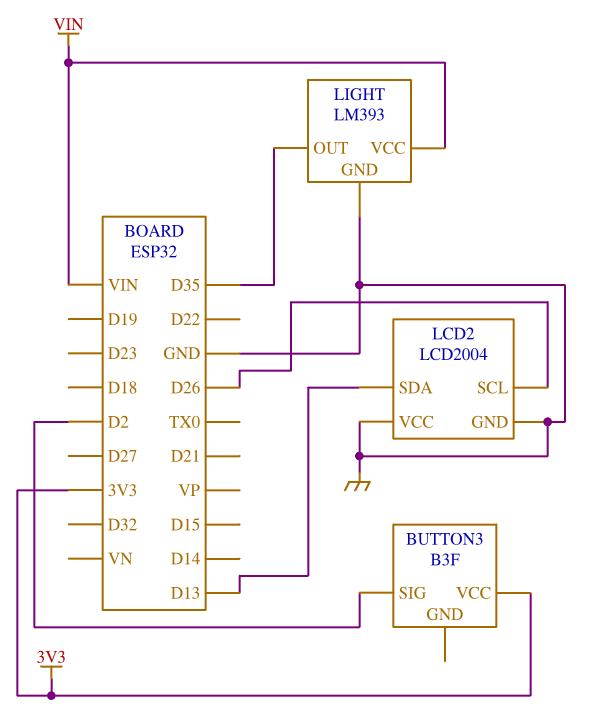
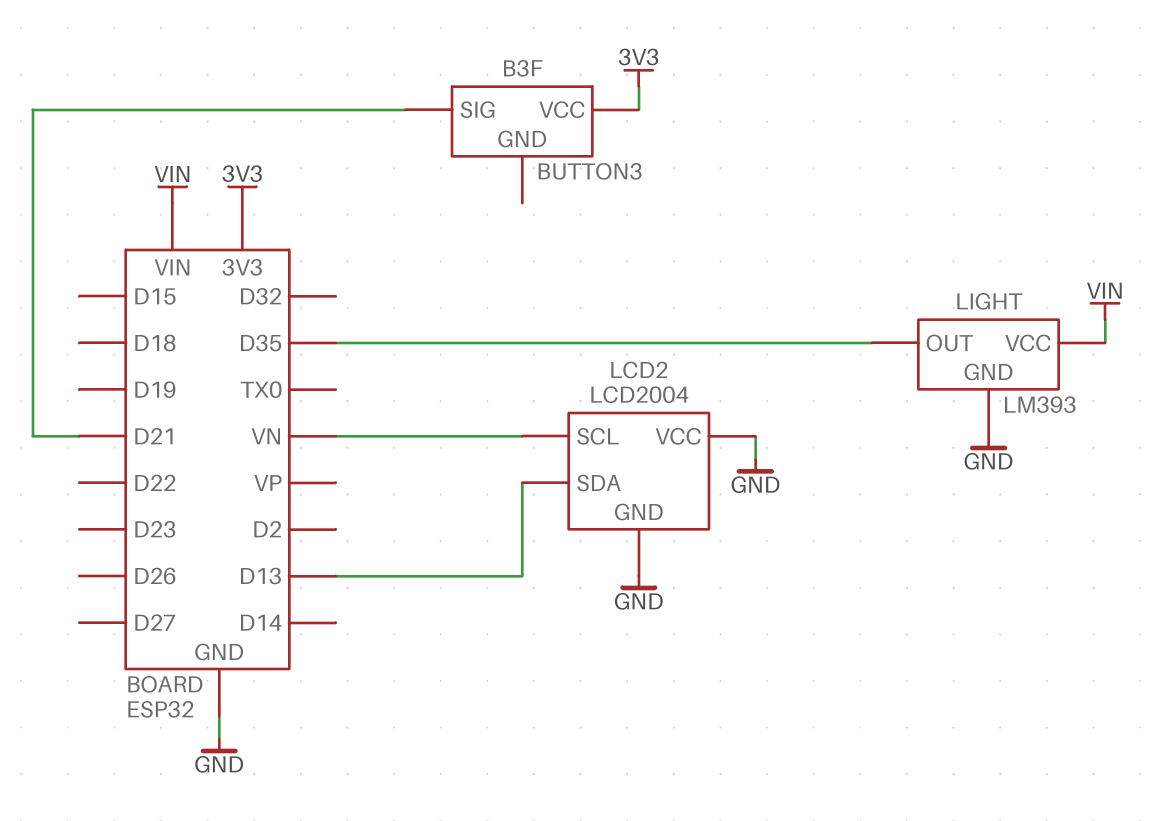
BUTTON3 pin SIG: D2 -> D21
LCD2 pin SCL: D26 -> VN

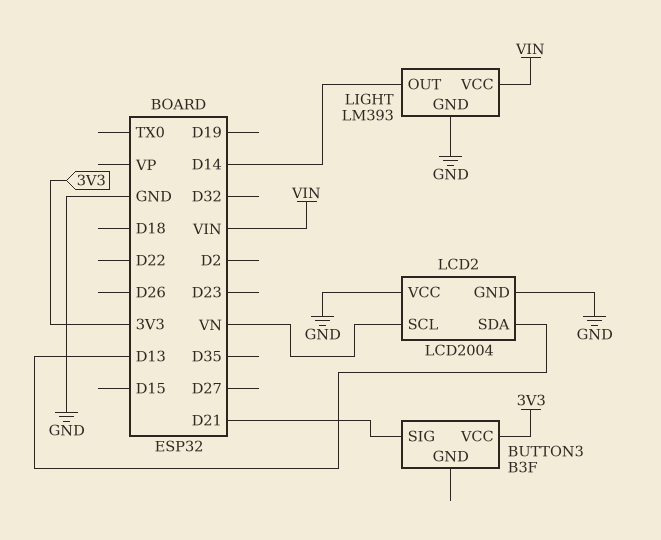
LIGHT pin OUT: D35 -> D14

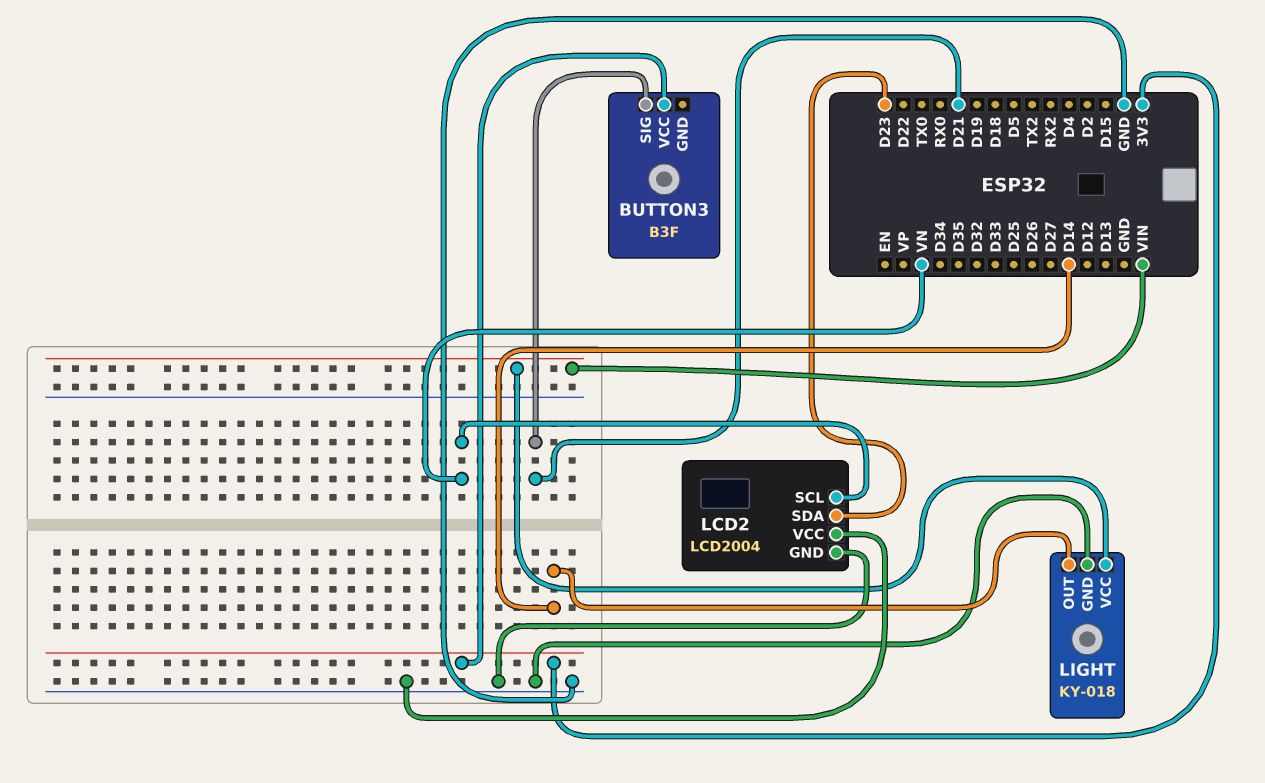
LCD2 pin SDA: D13 -> D23
LIGHT: LM393 -> KY-018

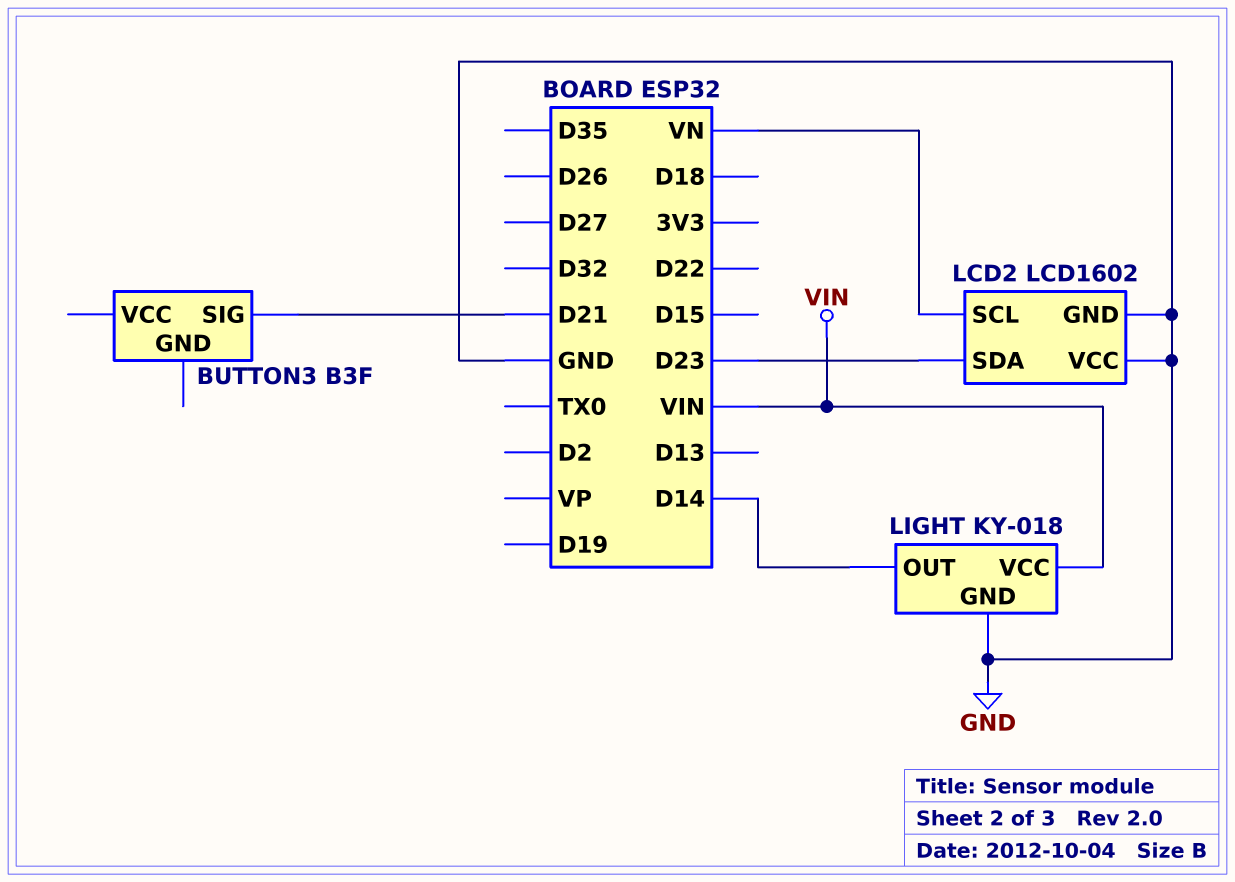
BUTTON3 pin VCC: 3V3 -> none
LCD2: LCD2004 -> LCD1602

